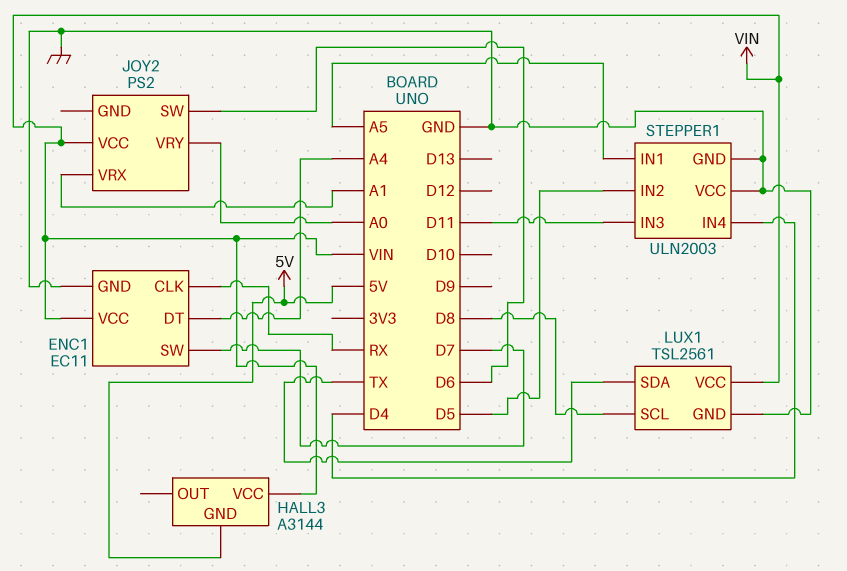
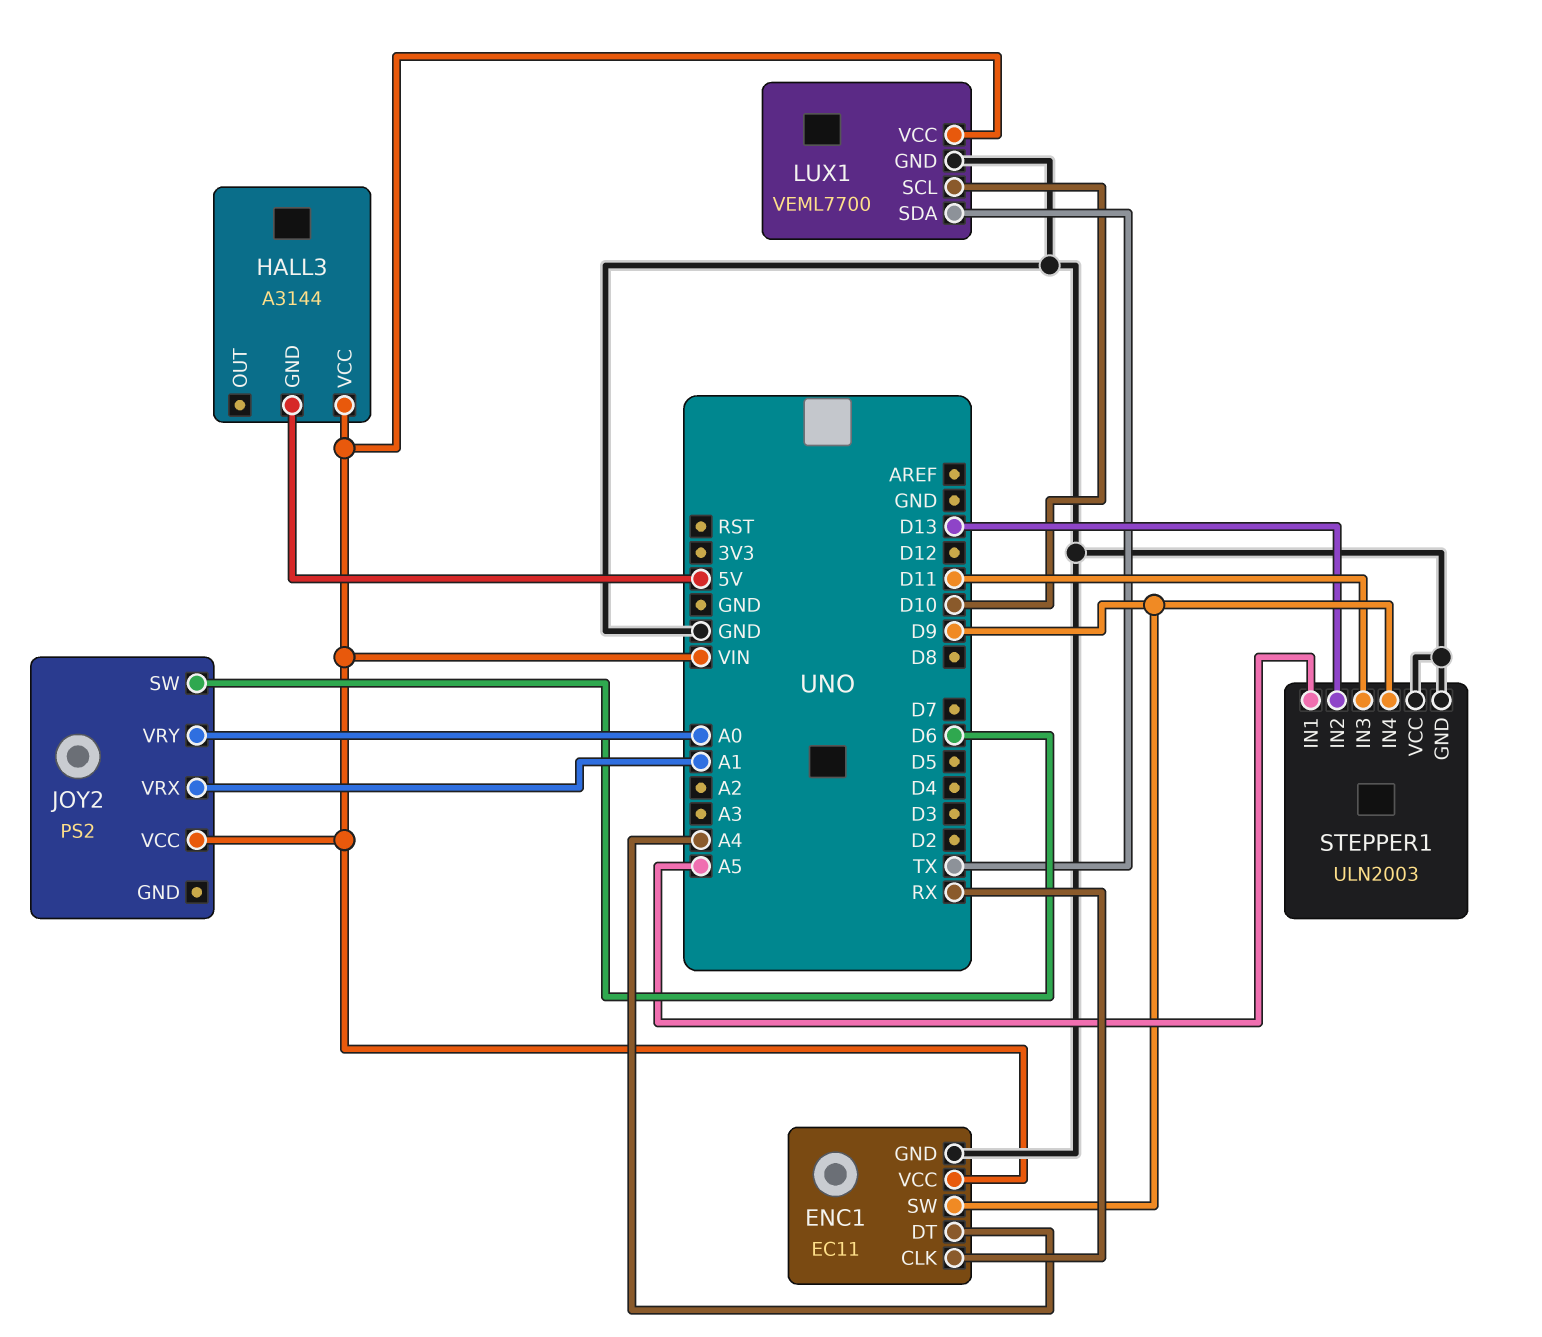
ENC1 pin SW: D7 -> D9
LUX1: TSL2561 -> VEML7700
LUX1 pin SCL: D8 -> D10
STEPPER1 pin IN2: D5 -> D13
STEPPER1 pin IN4: D4 -> D9

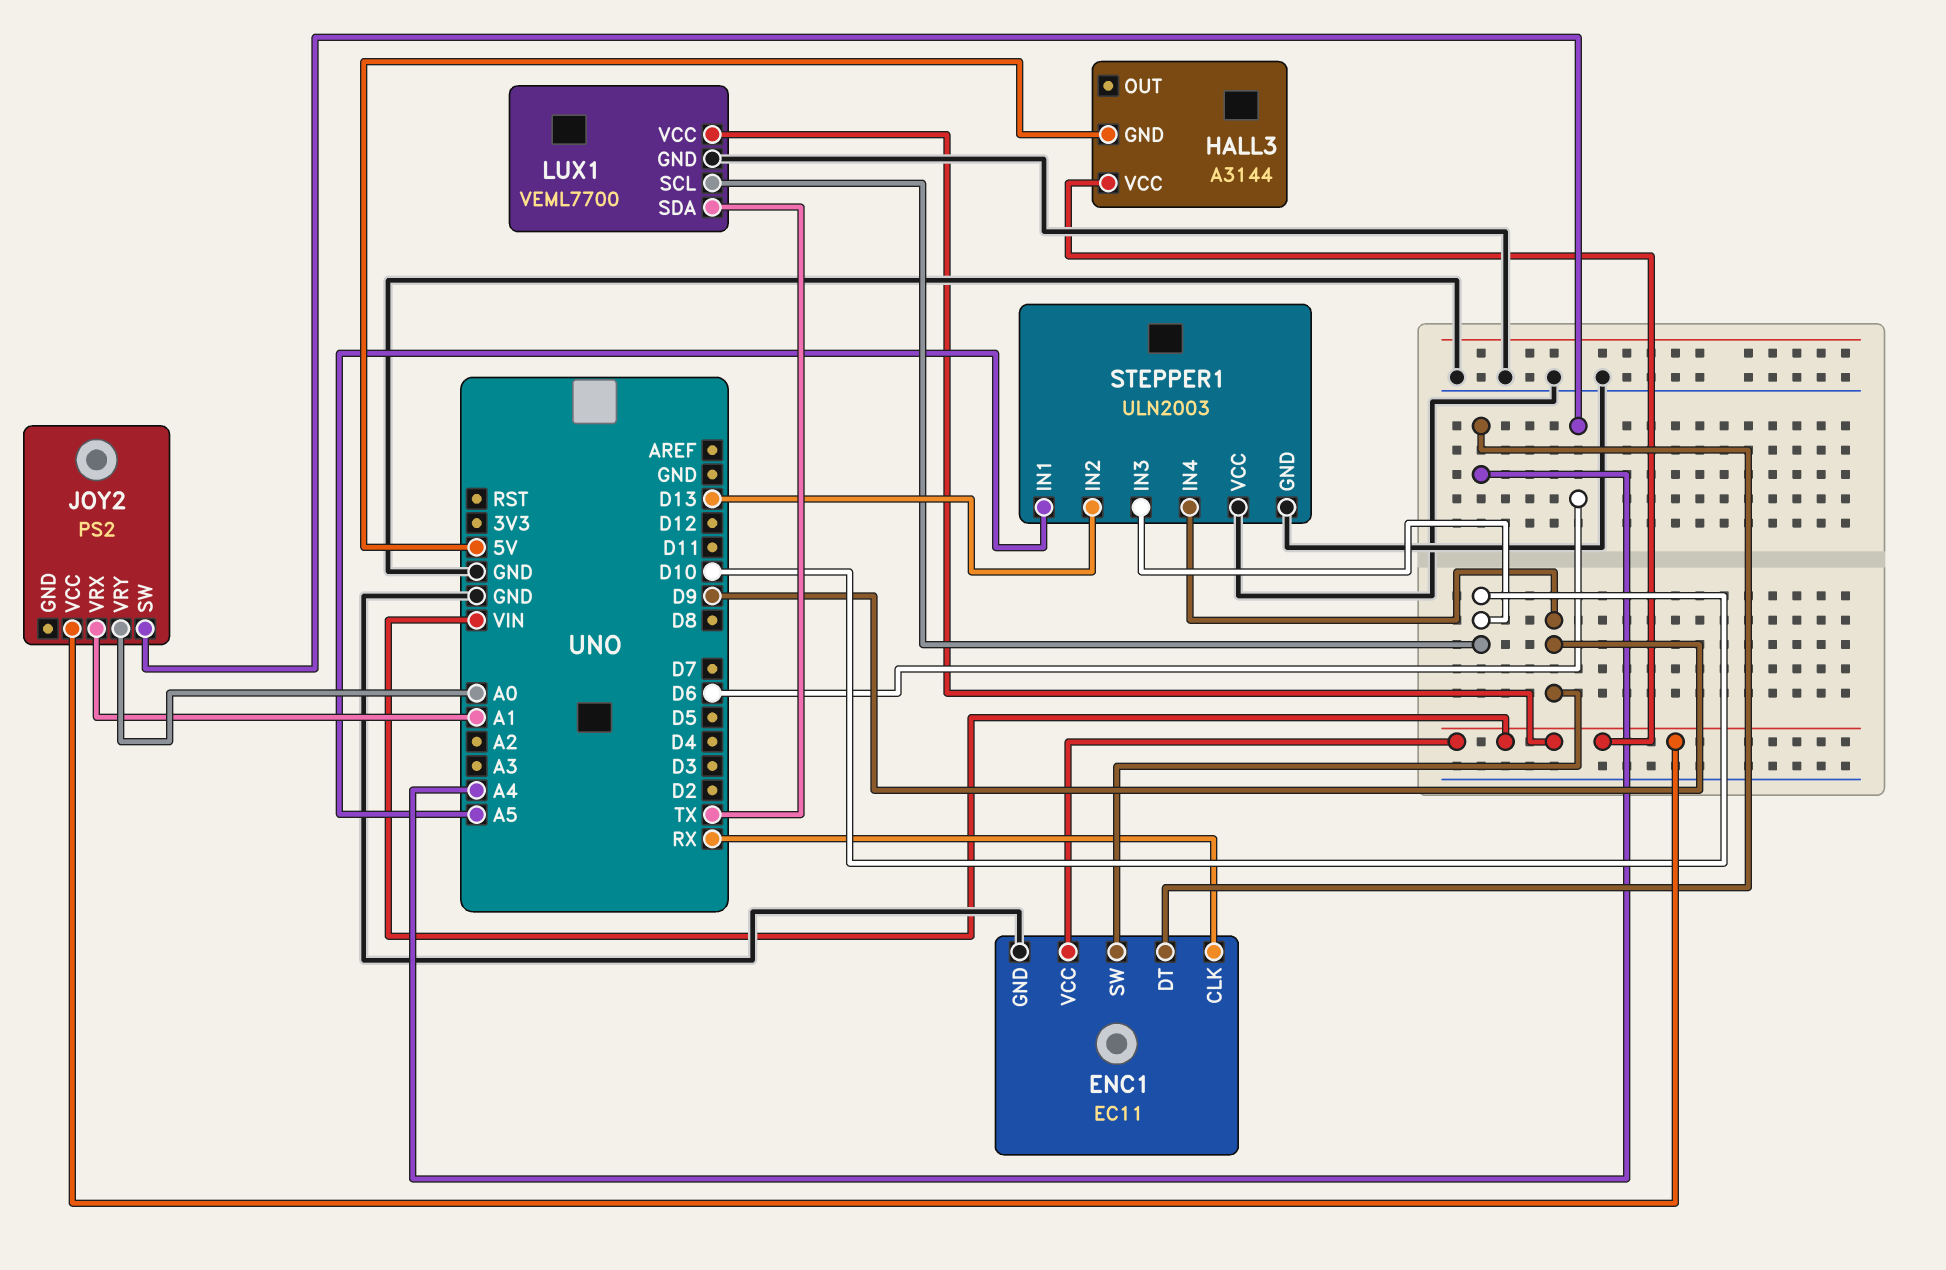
STEPPER1 pin IN3: D11 -> D10

